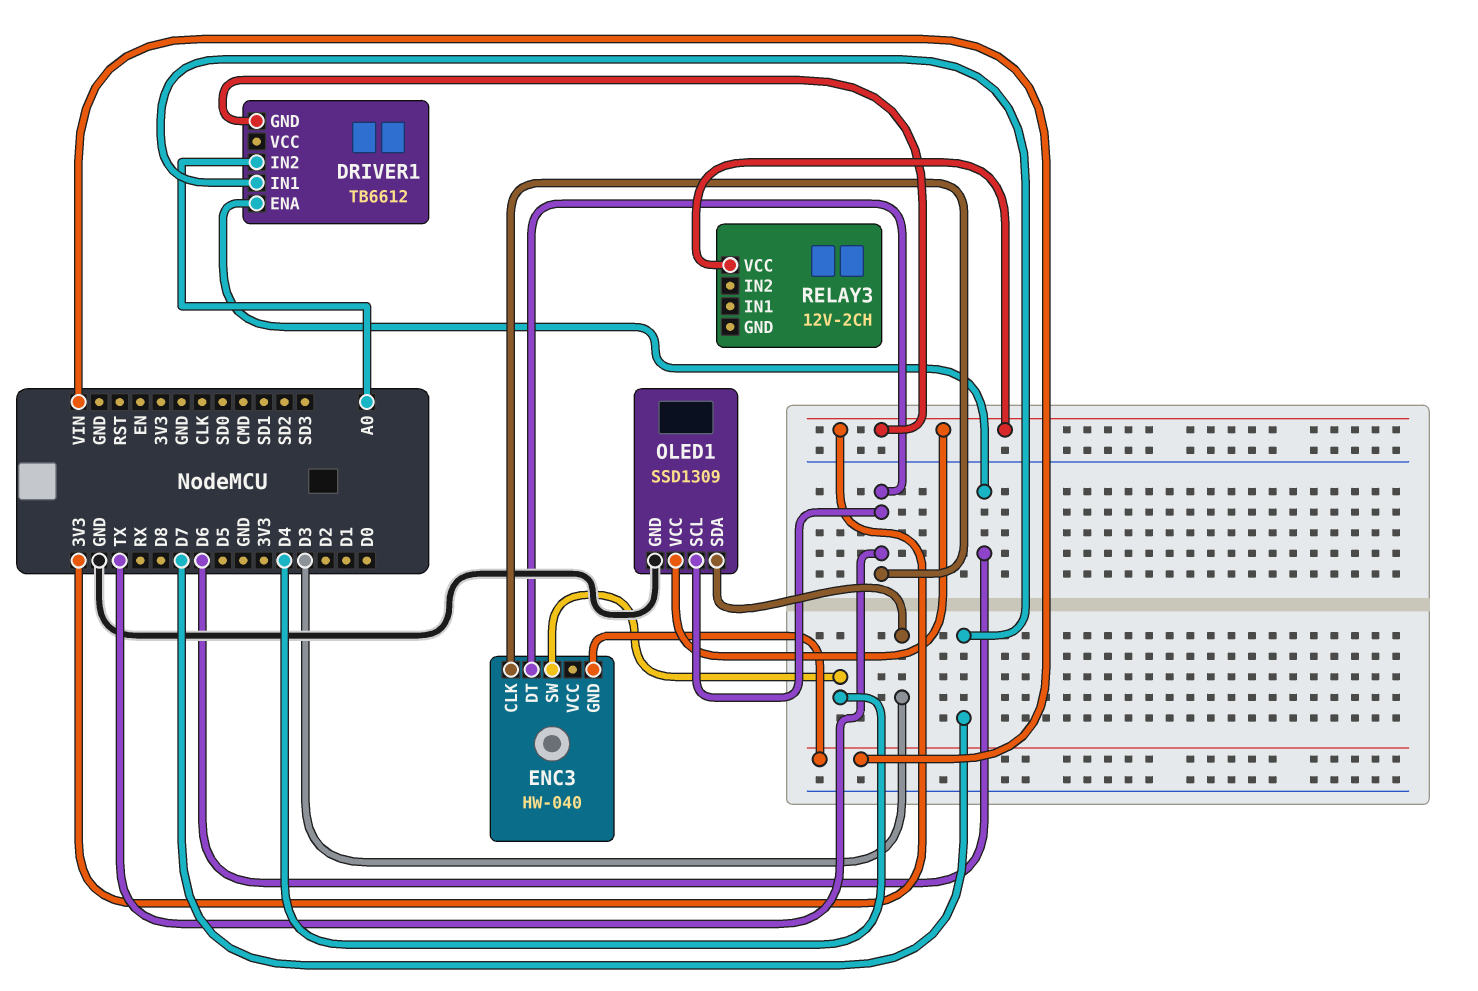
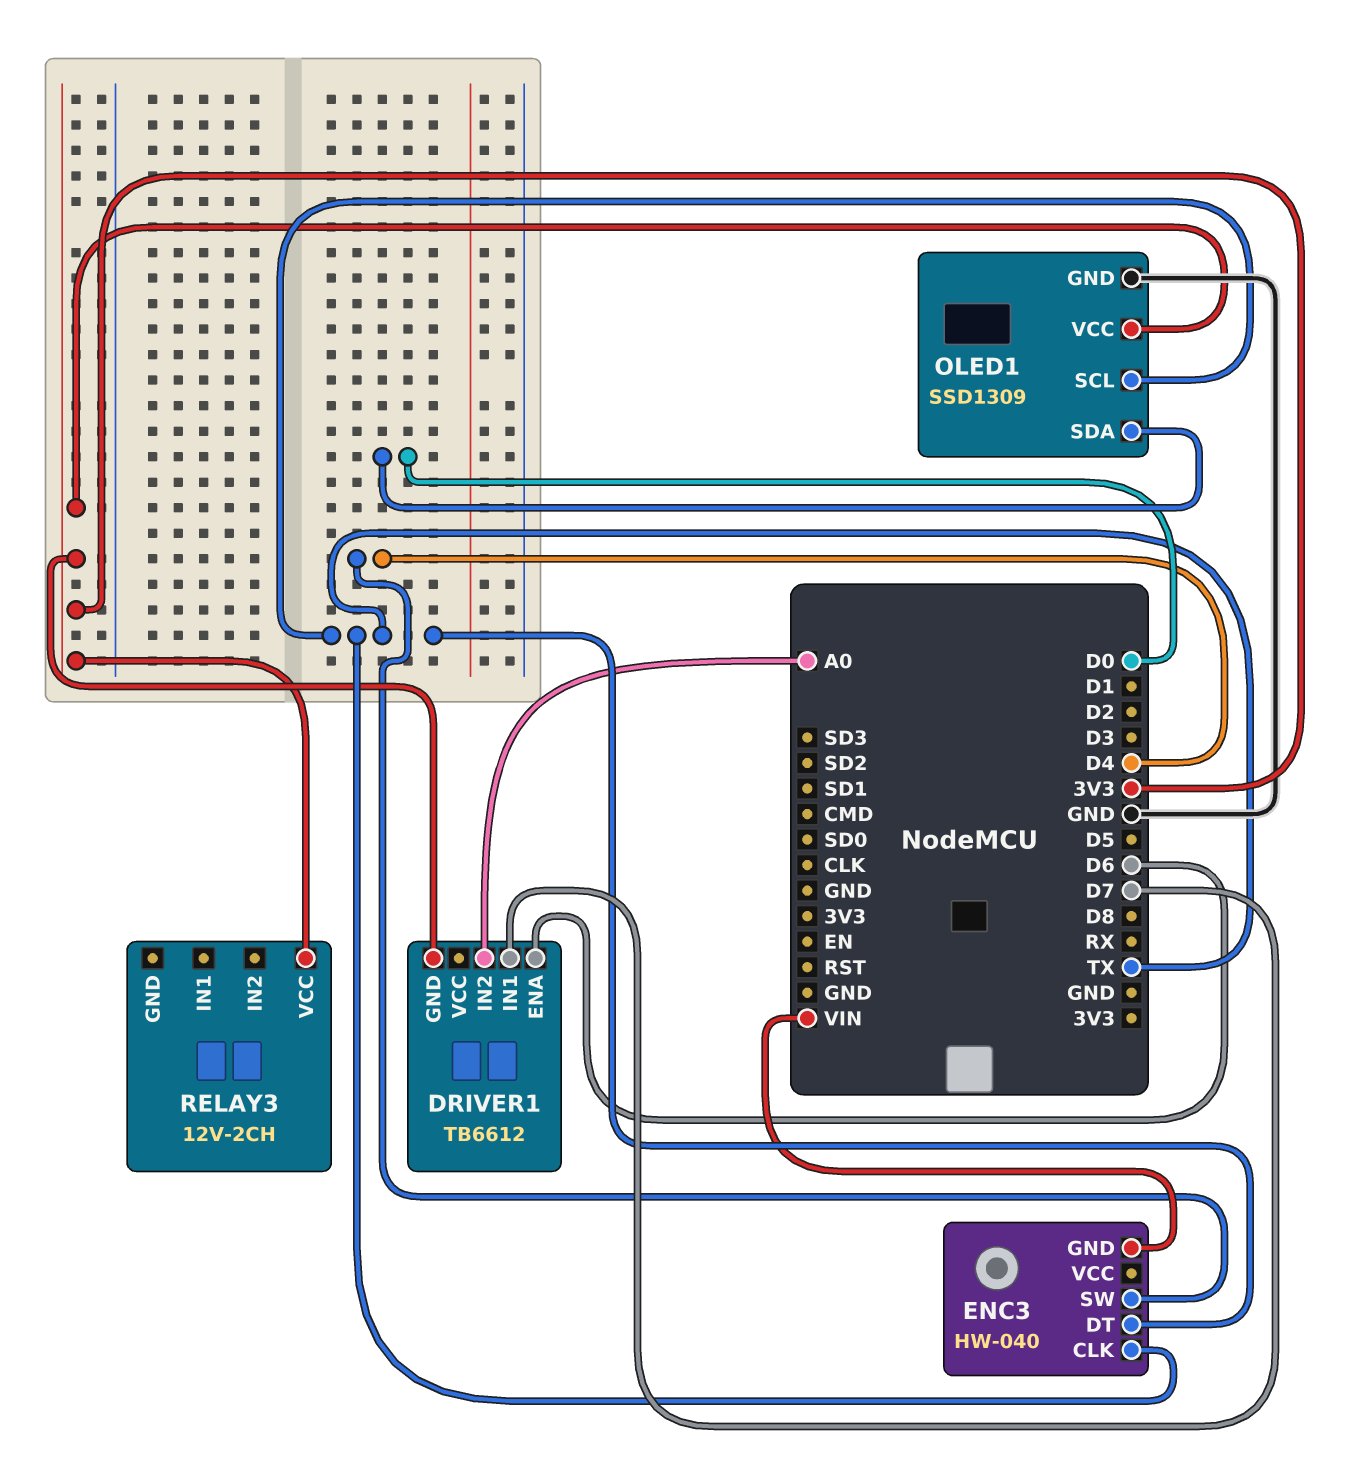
OLED1 pin SDA: D3 -> D0

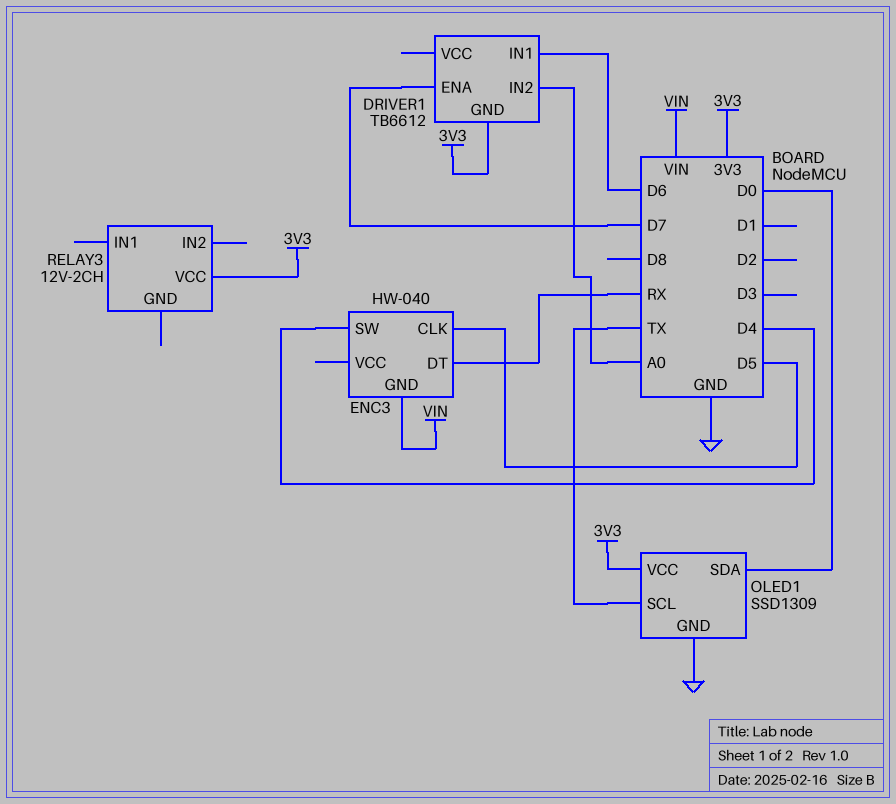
DRIVER1 pin ENA: D6 -> D7
DRIVER1 pin IN1: D7 -> D6
ENC3 pin CLK: TX -> D5
ENC3 pin DT: TX -> RX

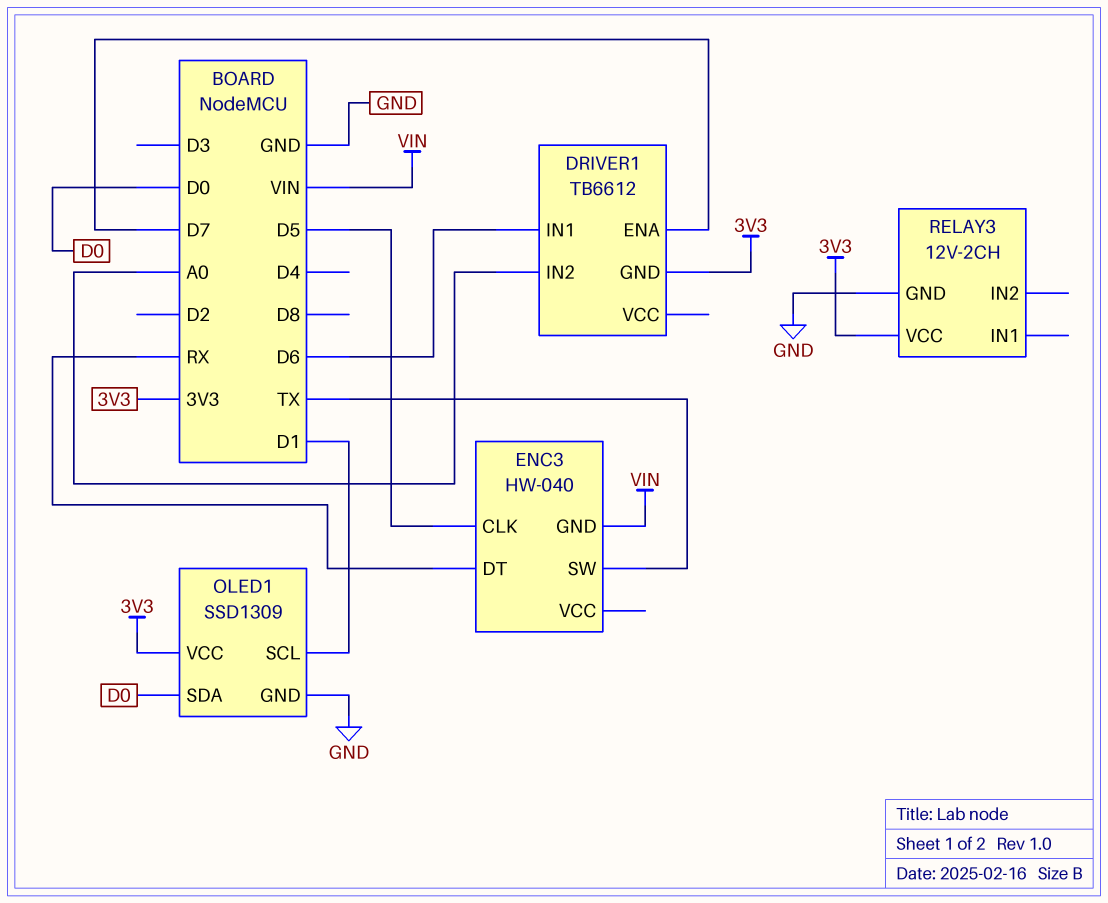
ENC3 pin SW: D4 -> TX
OLED1 pin SCL: TX -> D1
RELAY3 pin GND: none -> GND

